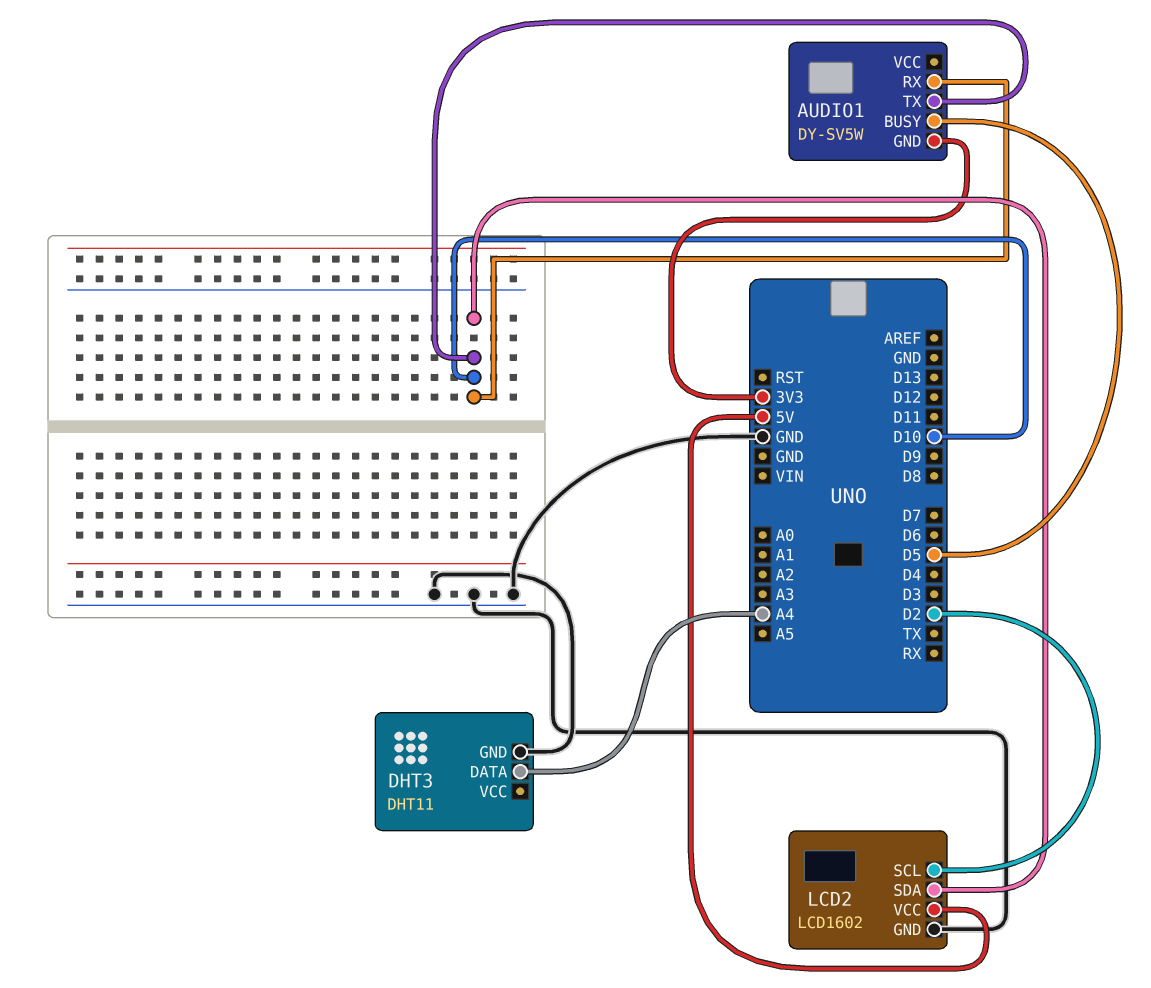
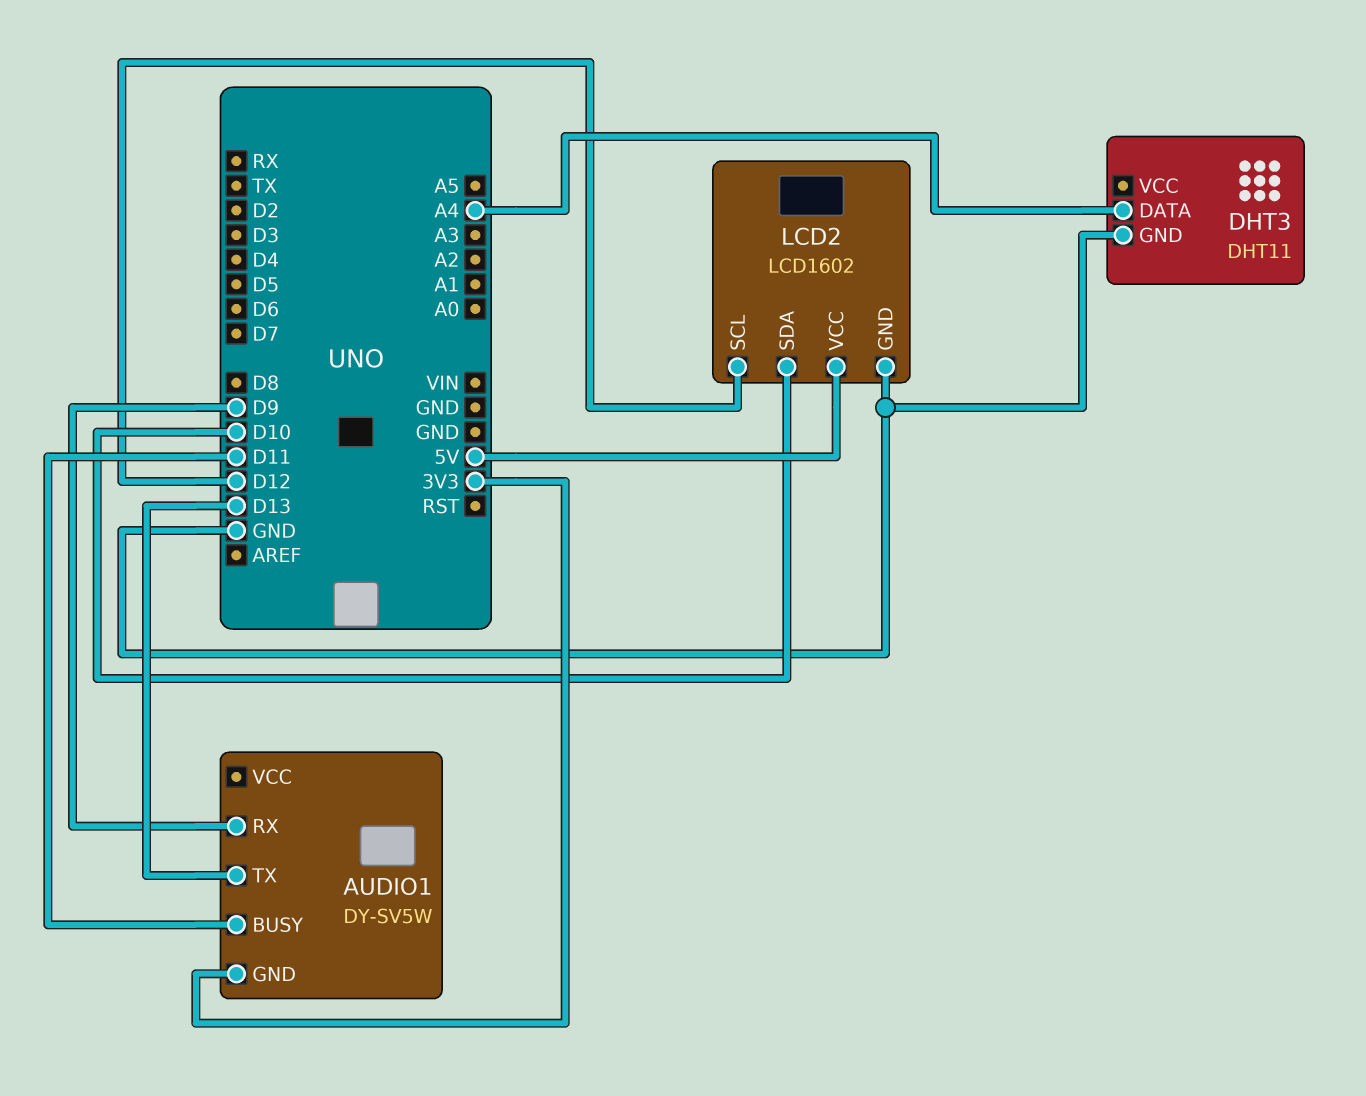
AUDIO1 pin BUSY: D5 -> D11
AUDIO1 pin RX: D10 -> D9
AUDIO1 pin TX: D10 -> D13
LCD2 pin SCL: D2 -> D12

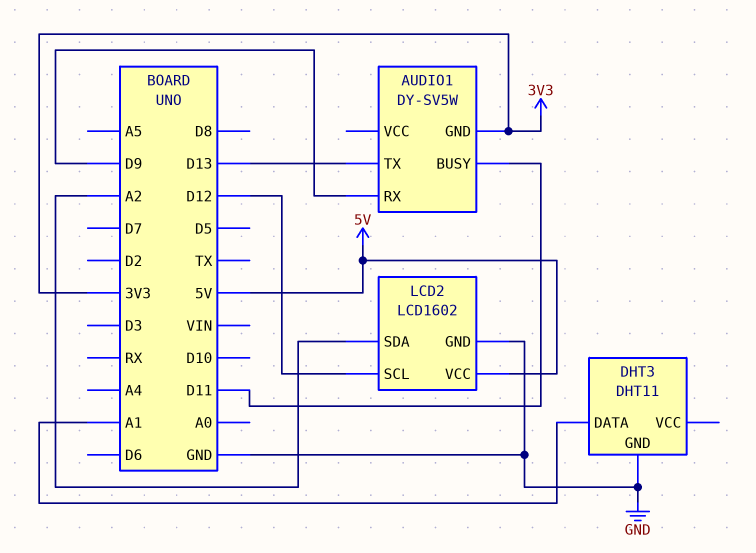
DHT3 pin DATA: A4 -> A1
LCD2 pin SDA: D10 -> A2

